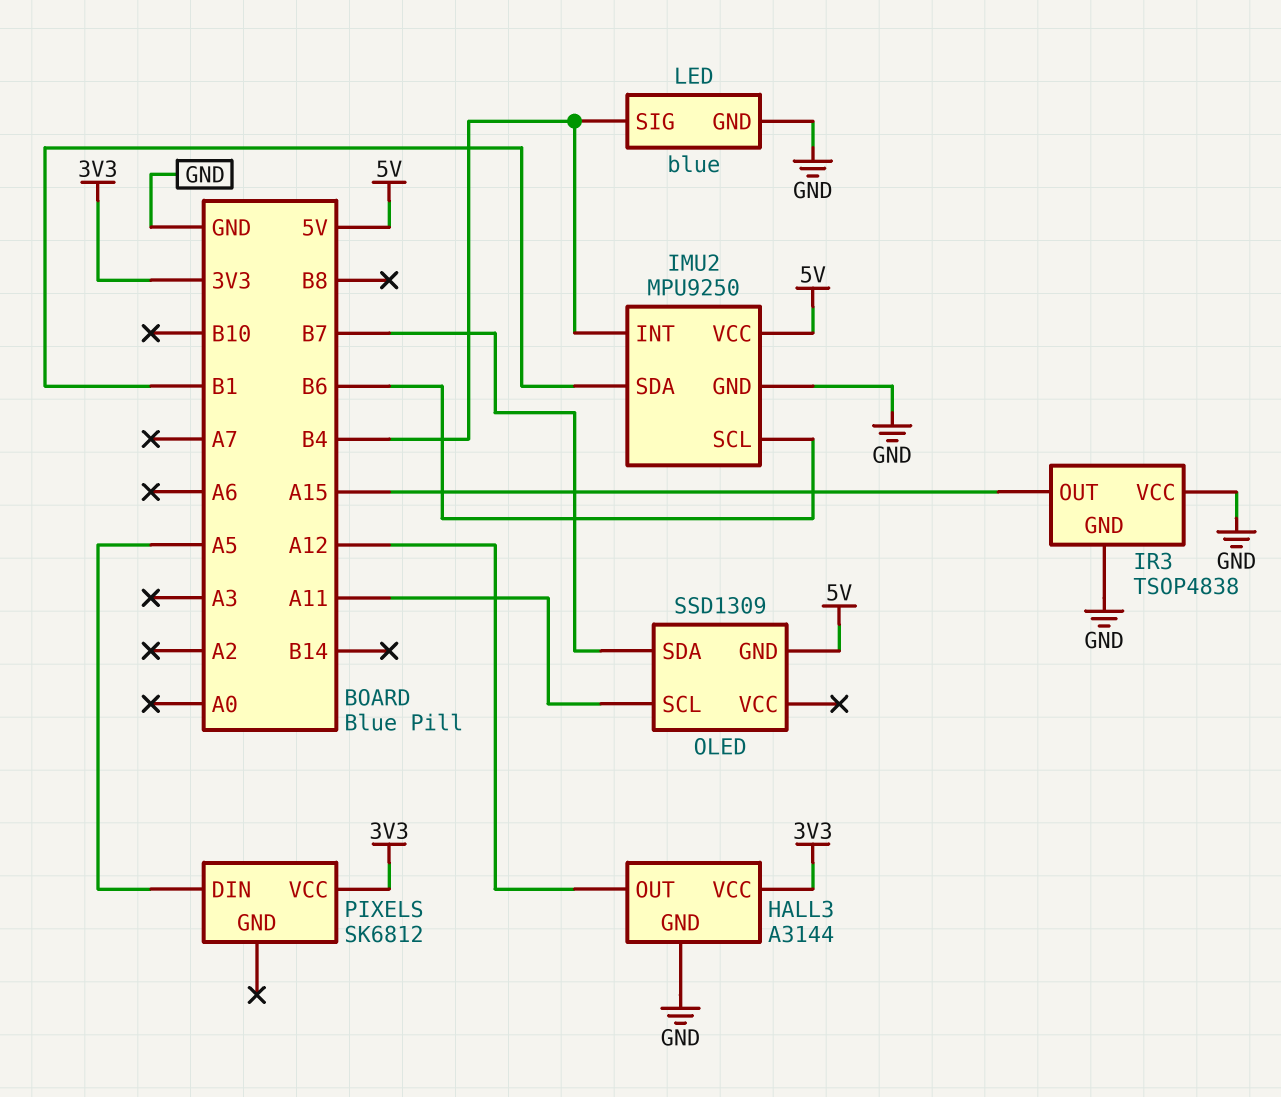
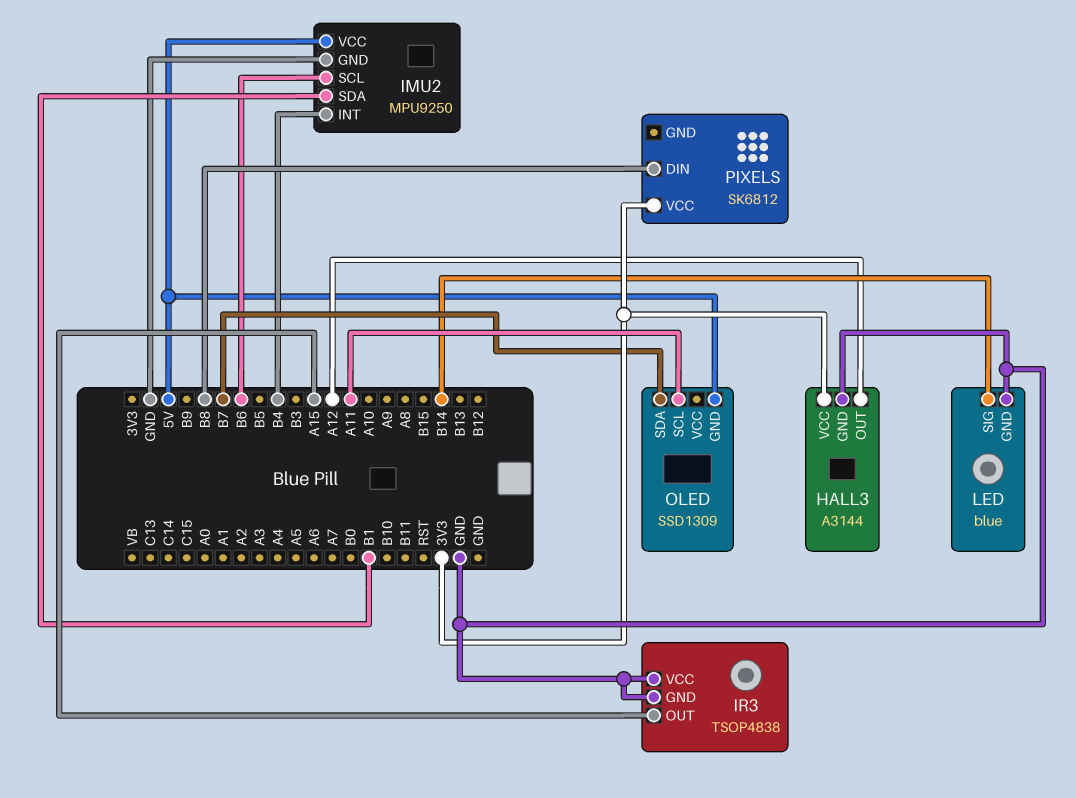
LED pin SIG: B4 -> B14
PIXELS pin DIN: A5 -> B8

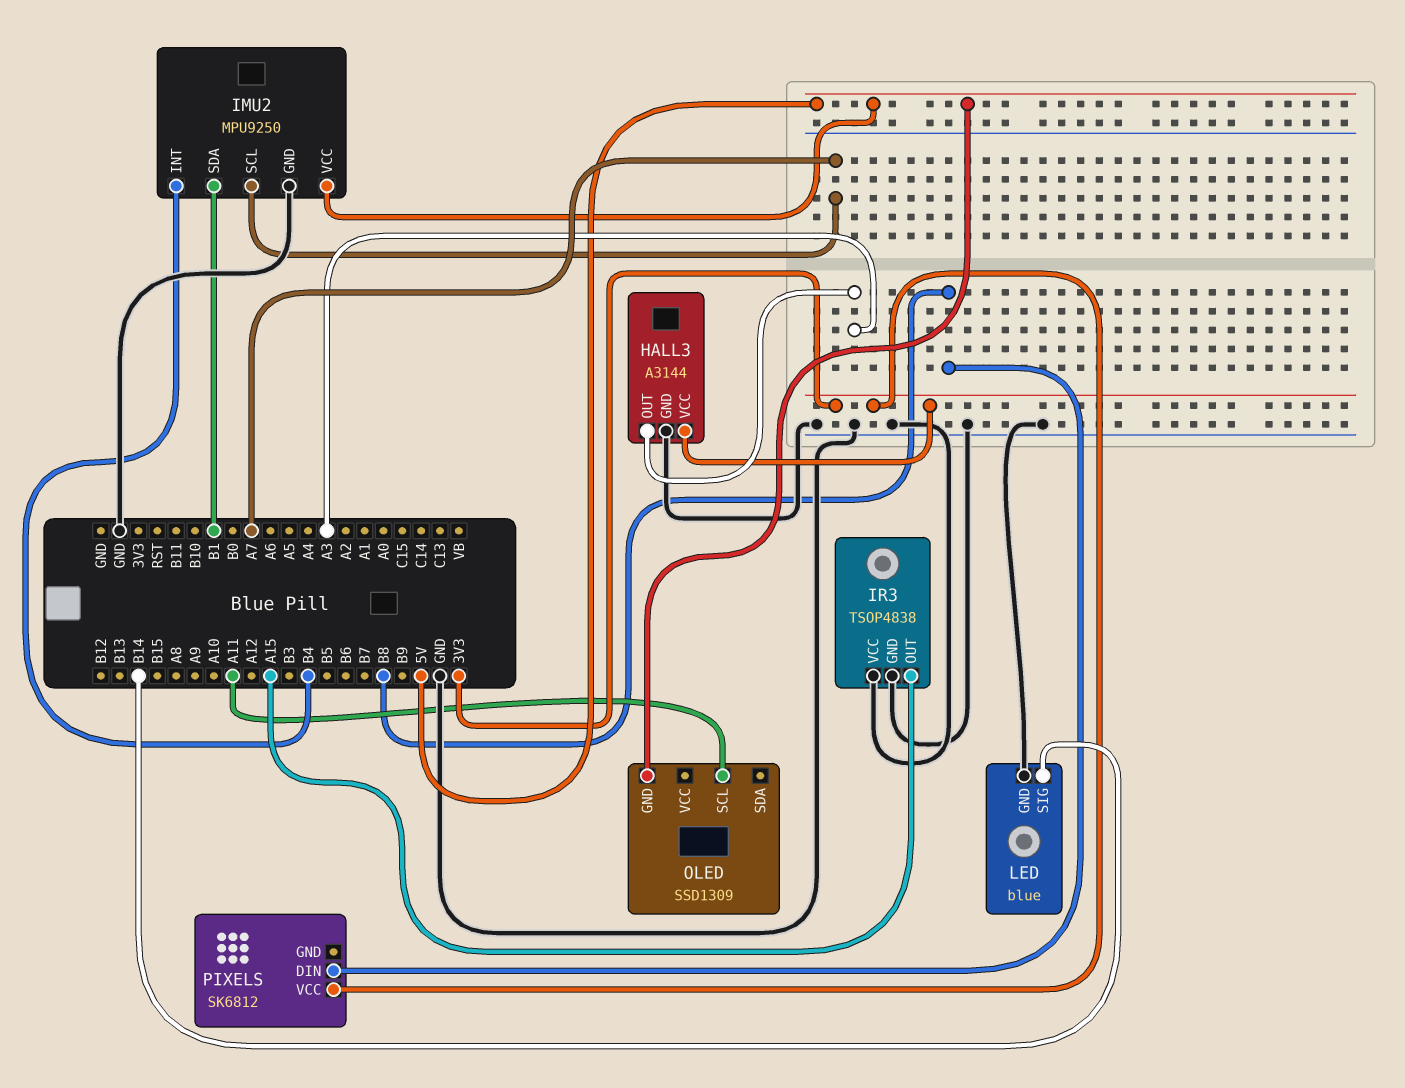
HALL3 pin OUT: A12 -> A3
IMU2 pin SCL: B6 -> A7
OLED pin SDA: B7 -> none

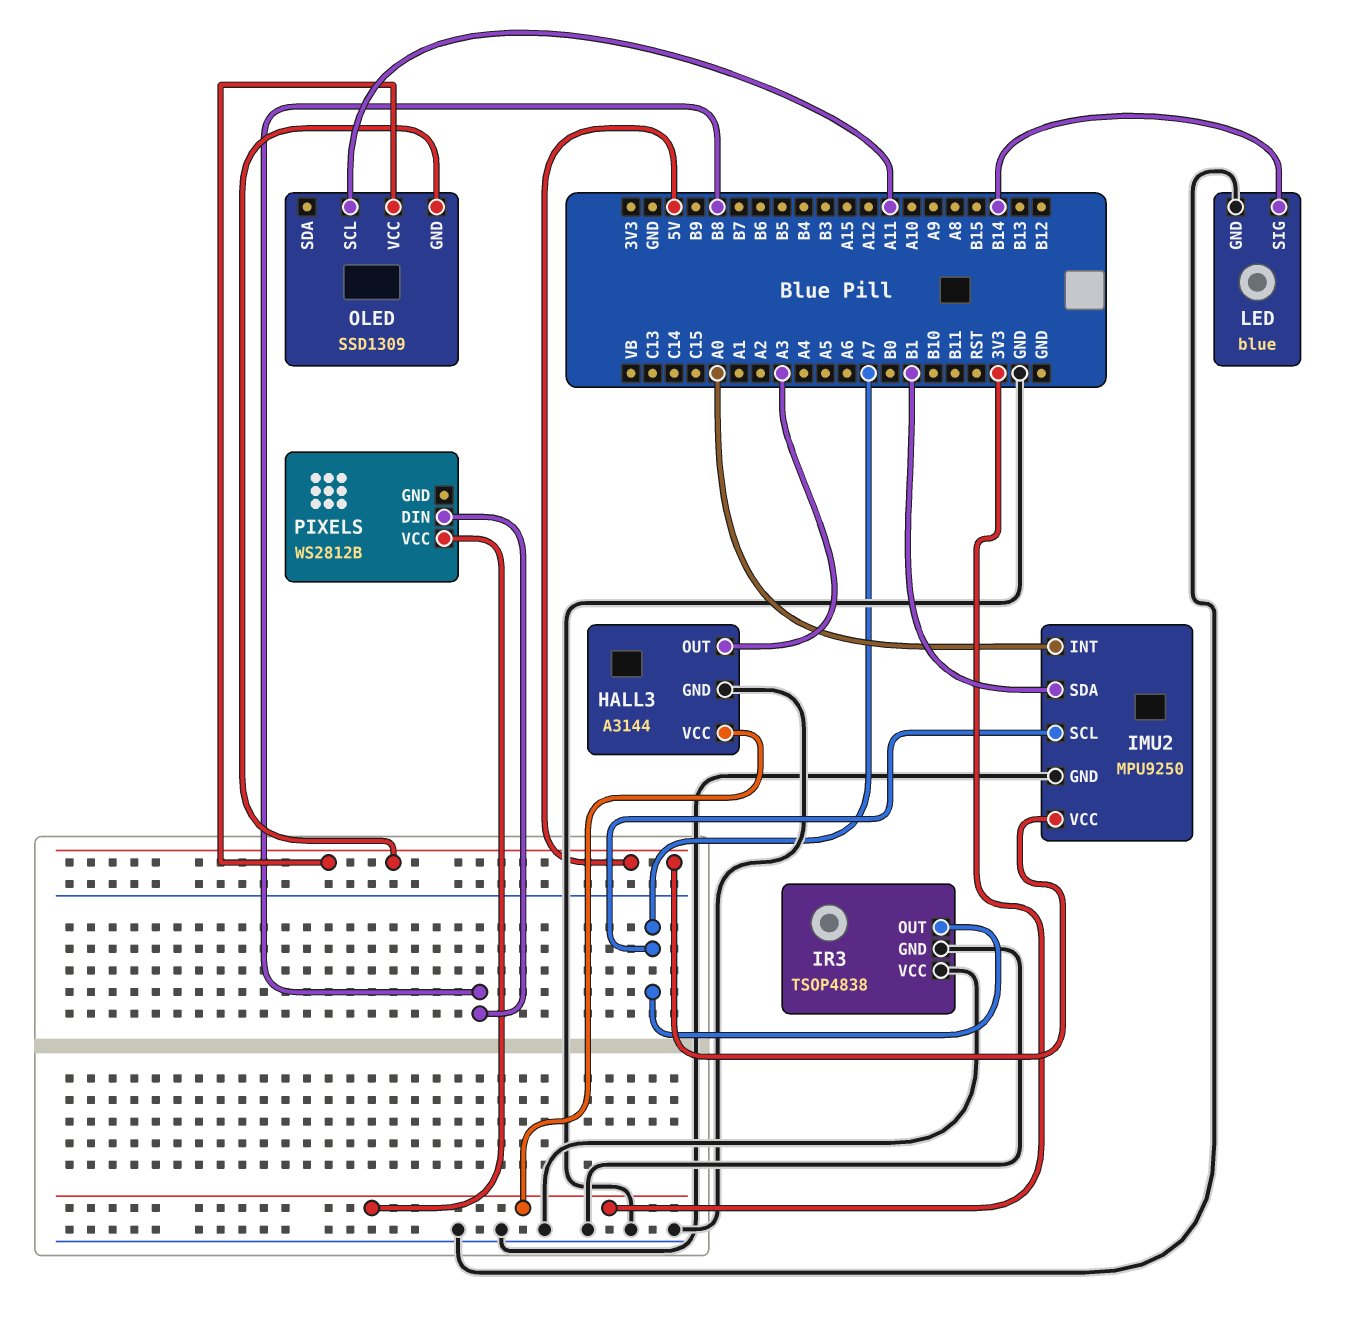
IMU2 pin INT: B4 -> A0
IR3 pin OUT: A15 -> A7
OLED pin VCC: none -> 5V
PIXELS: SK6812 -> WS2812B

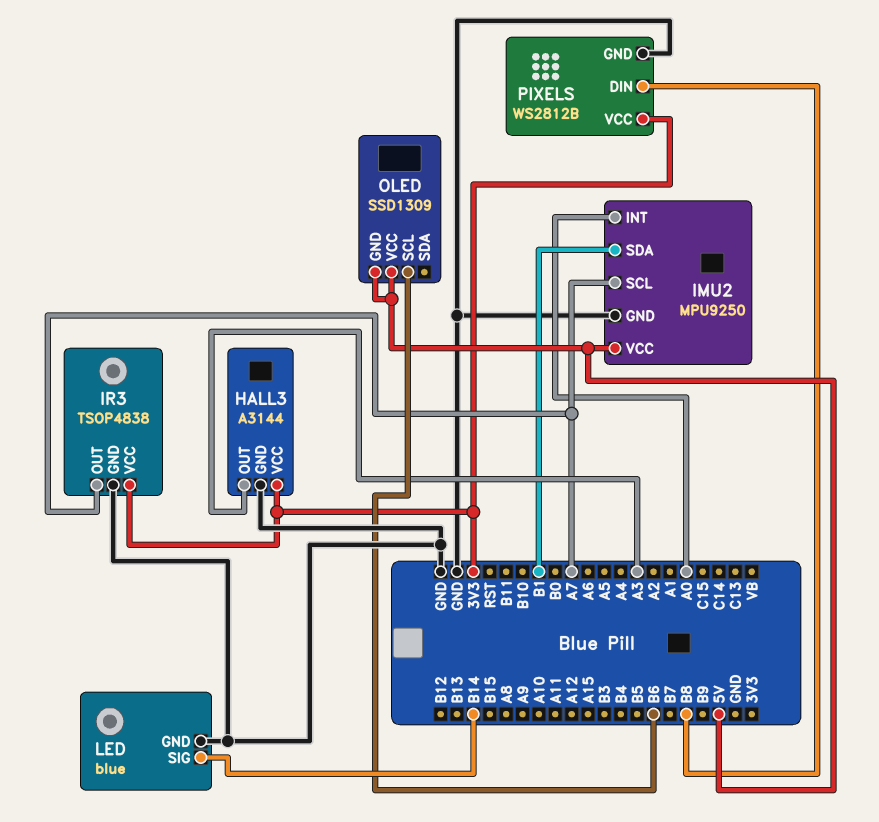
IR3 pin VCC: GND -> 3V3
OLED pin SCL: A11 -> B6
PIXELS pin GND: none -> GND

